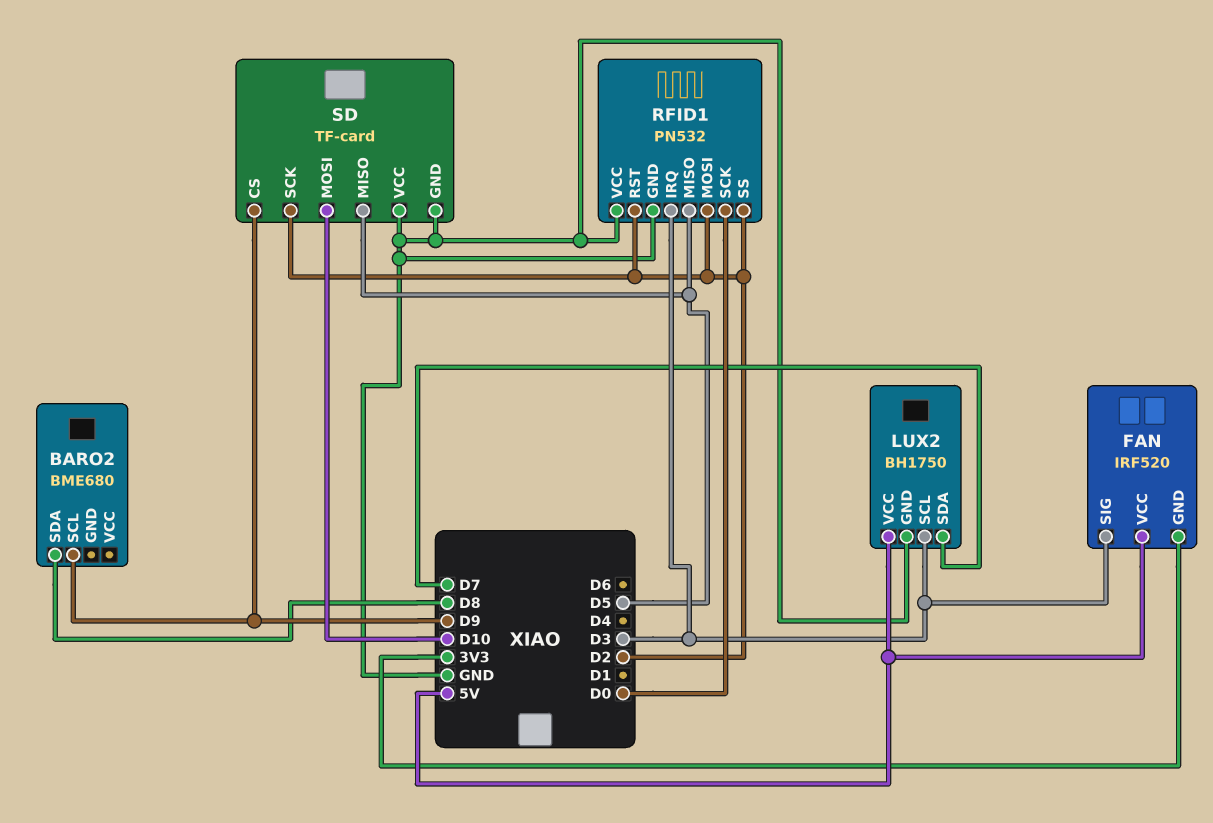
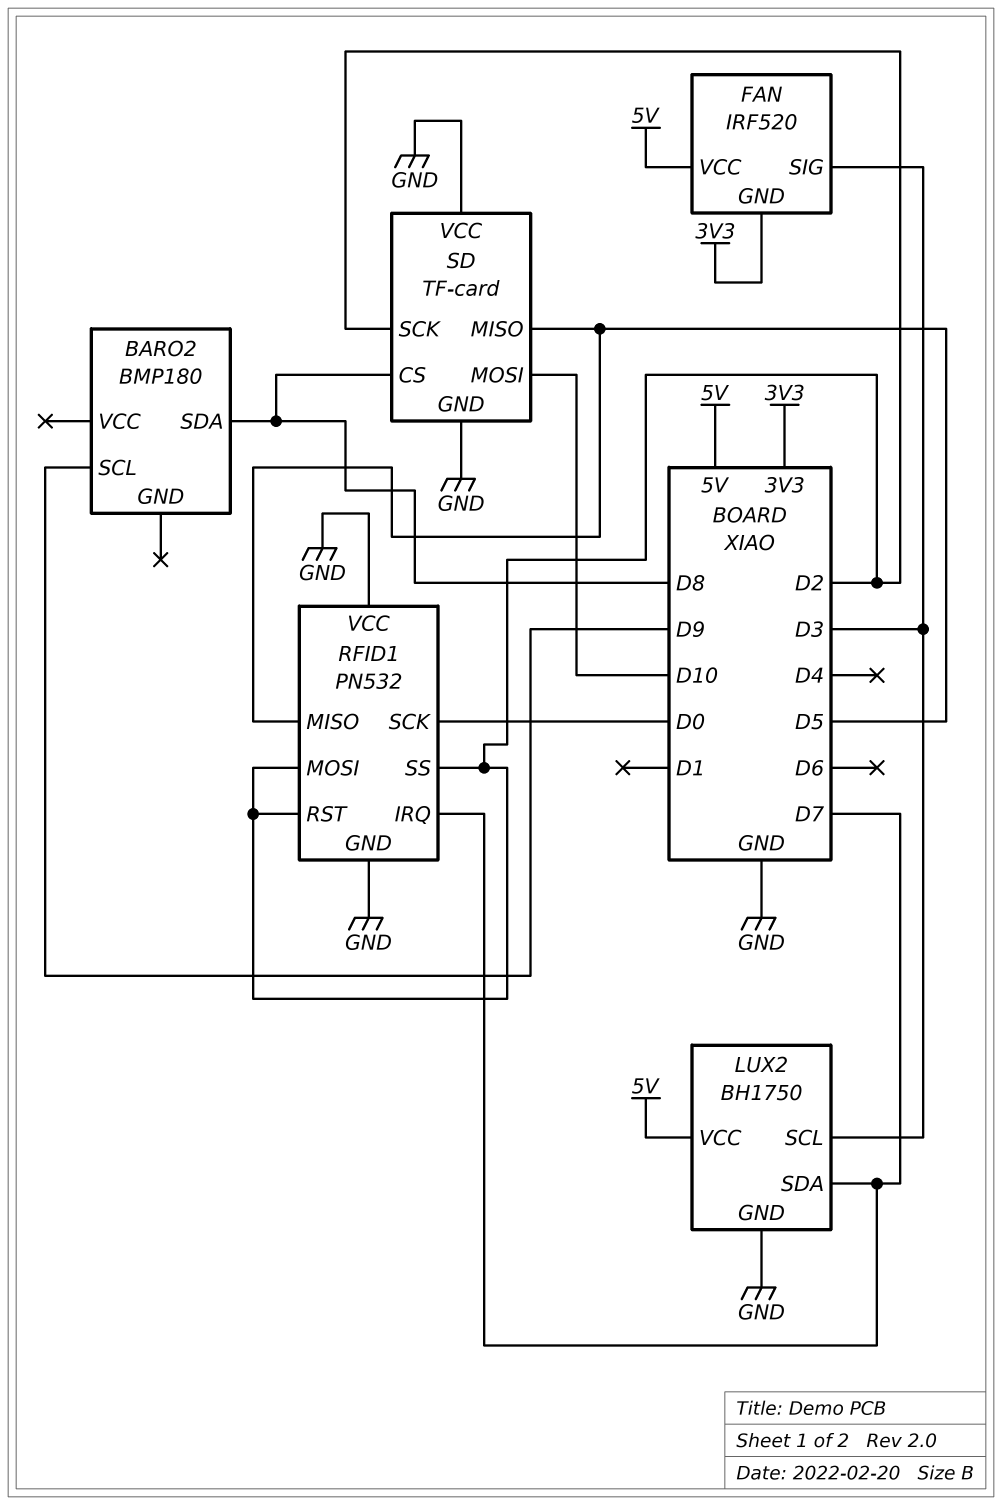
BARO2: BME680 -> BMP180
RFID1 pin IRQ: D3 -> D7
SD pin CS: D9 -> D8

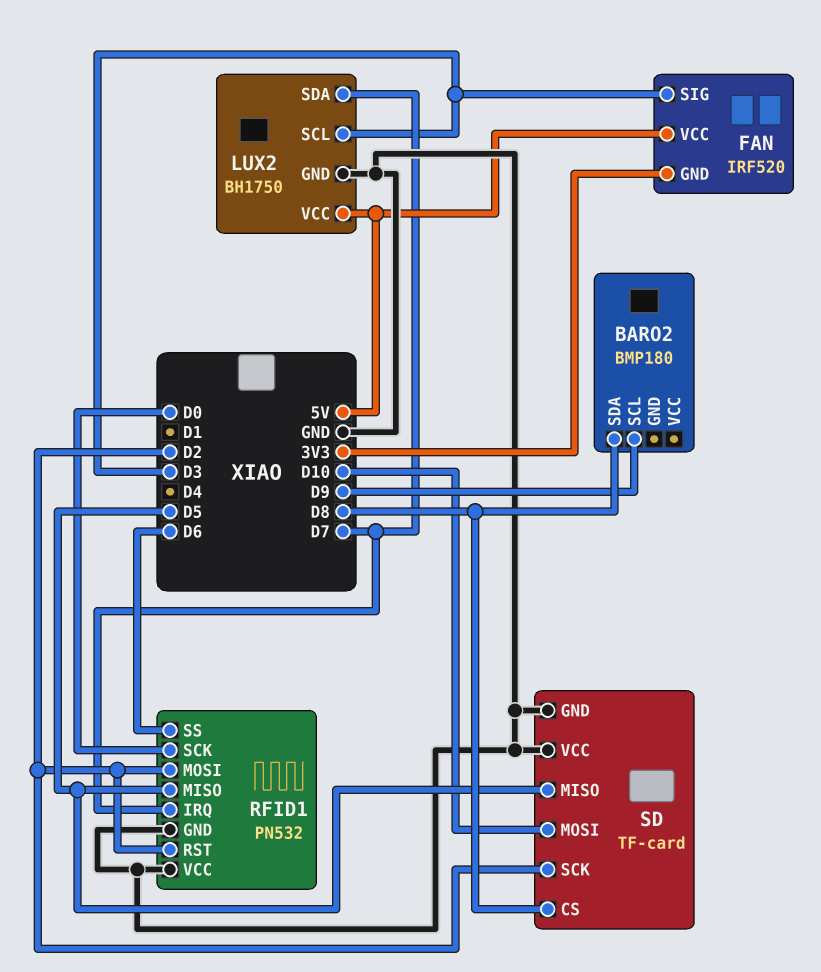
RFID1 pin SS: D2 -> D6

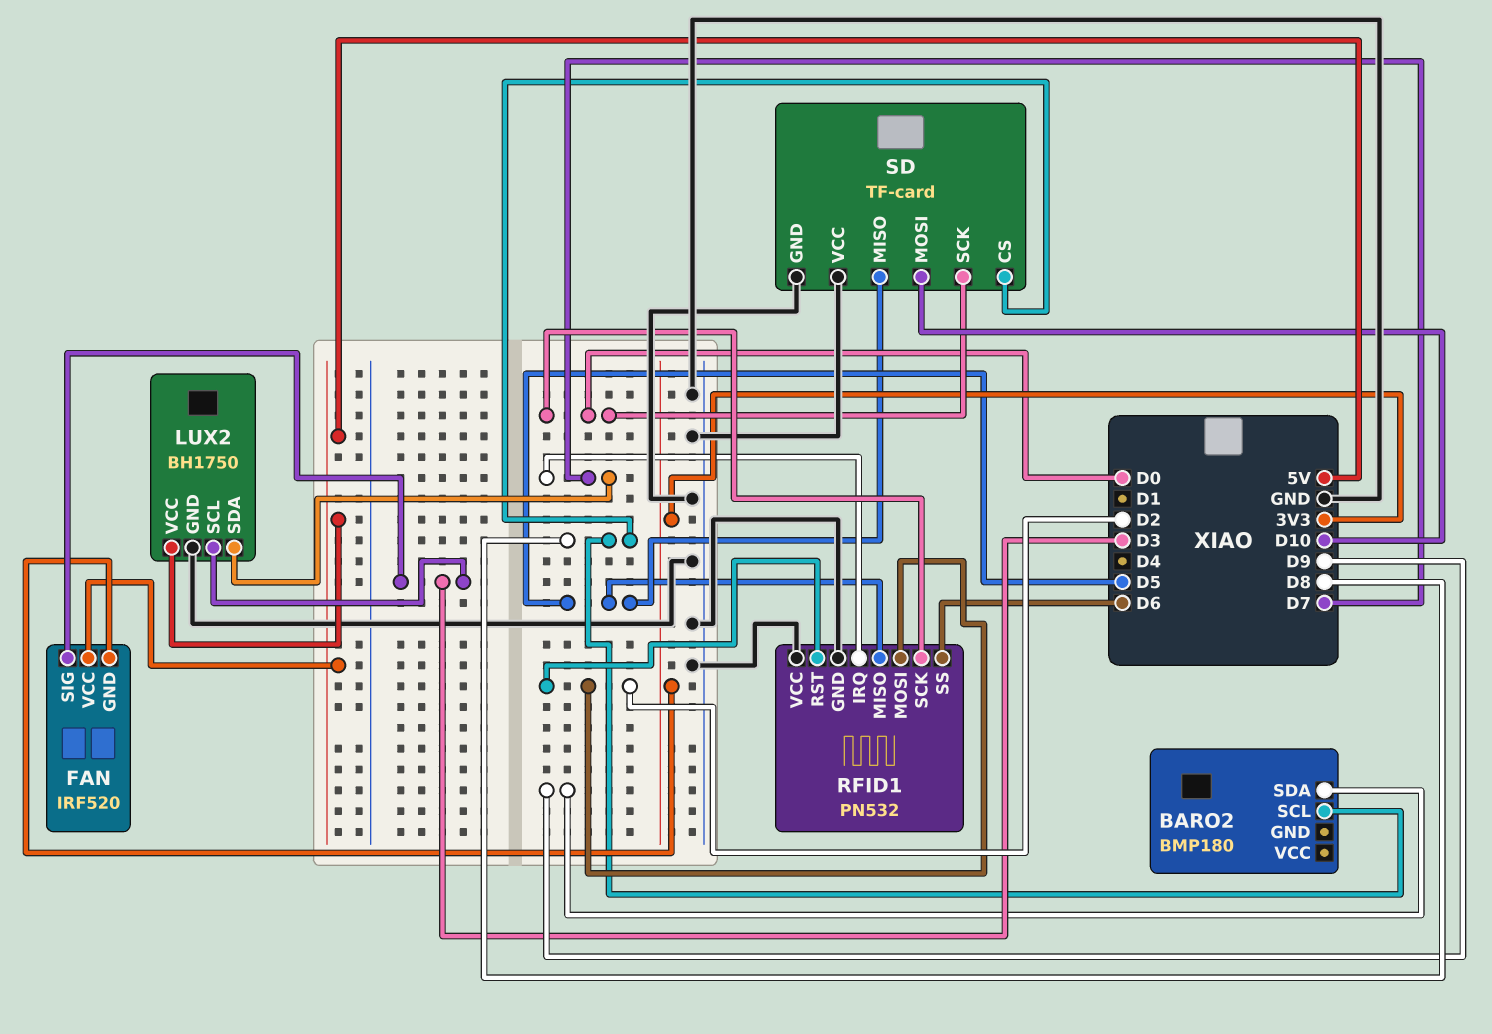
BARO2 pin SCL: D9 -> D8
BARO2 pin SDA: D8 -> D9
SD pin SCK: D2 -> D0

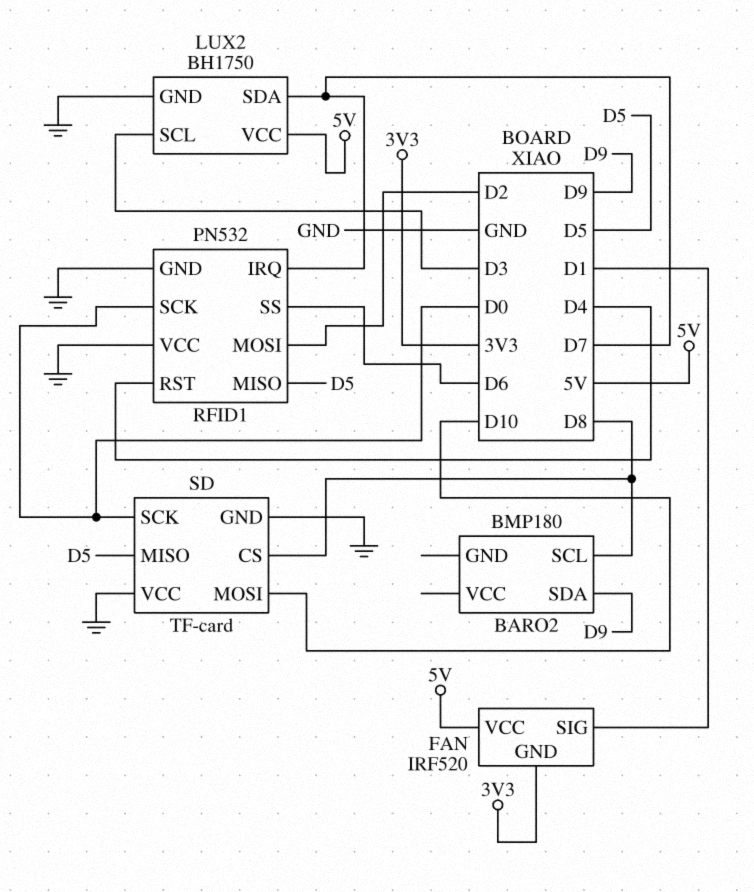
FAN pin SIG: D3 -> D1
RFID1 pin RST: D2 -> D4

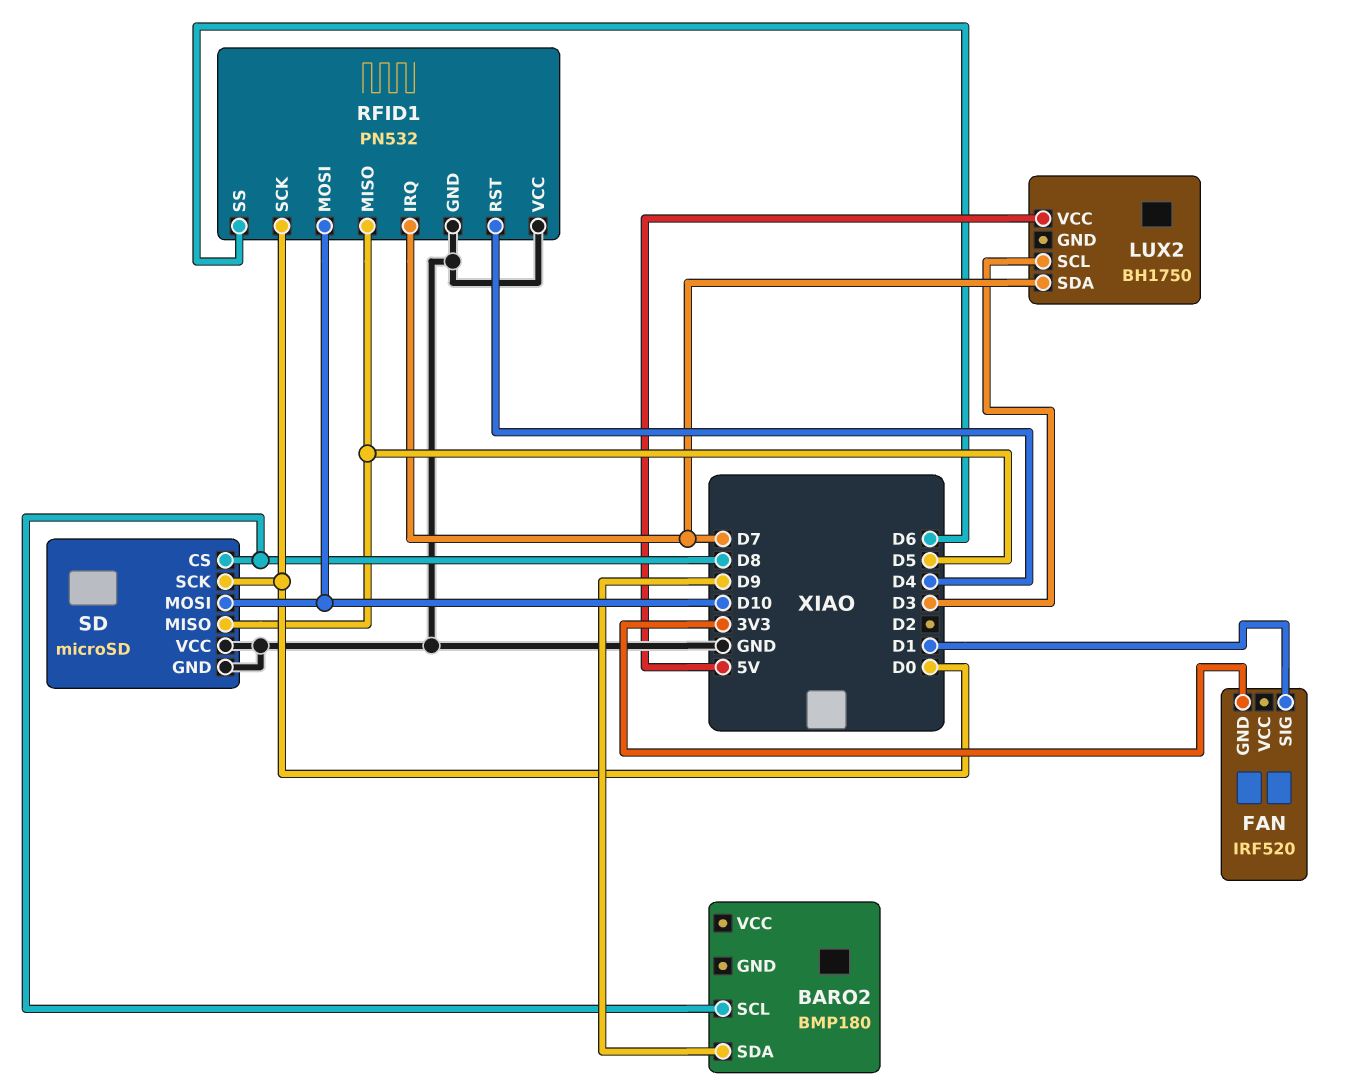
FAN pin VCC: 5V -> none
LUX2 pin GND: GND -> none
RFID1 pin MOSI: D2 -> D10
SD: TF-card -> microSD

